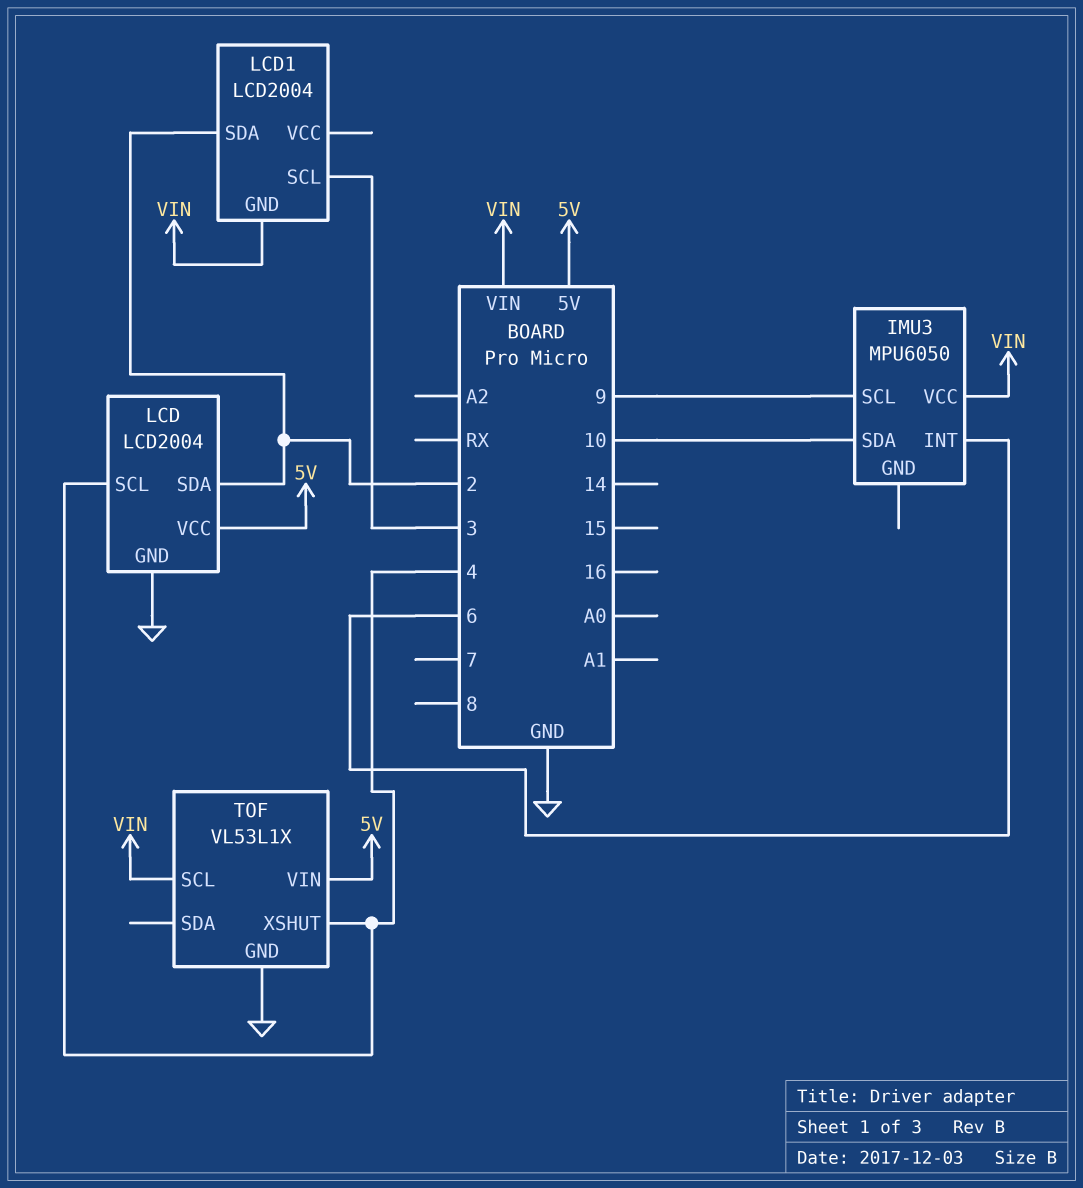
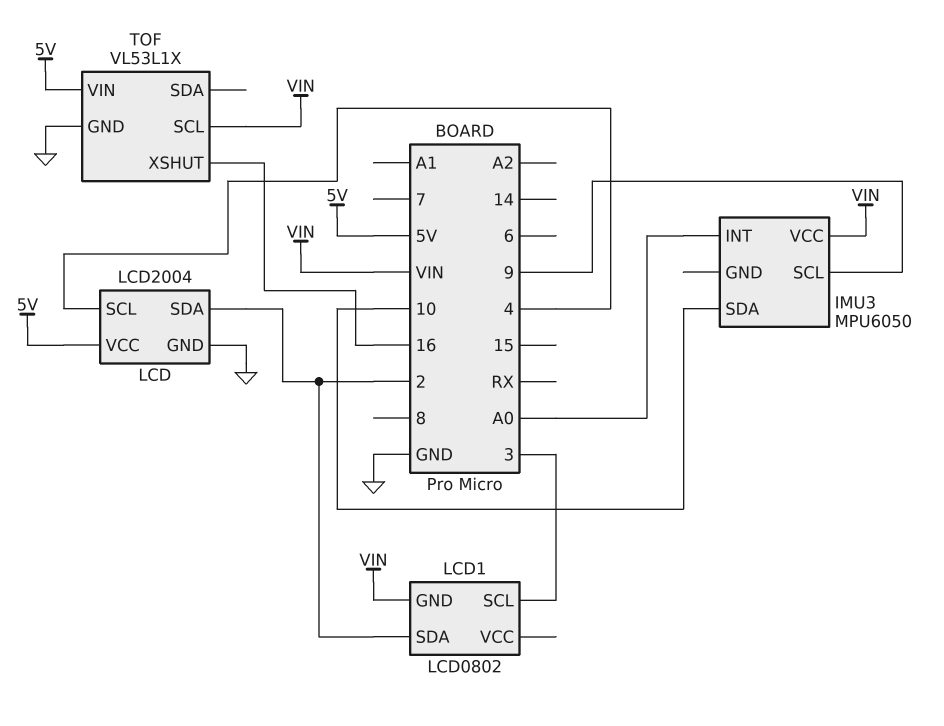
IMU3 pin INT: 6 -> A0
LCD1: LCD2004 -> LCD0802
TOF pin XSHUT: 4 -> 16

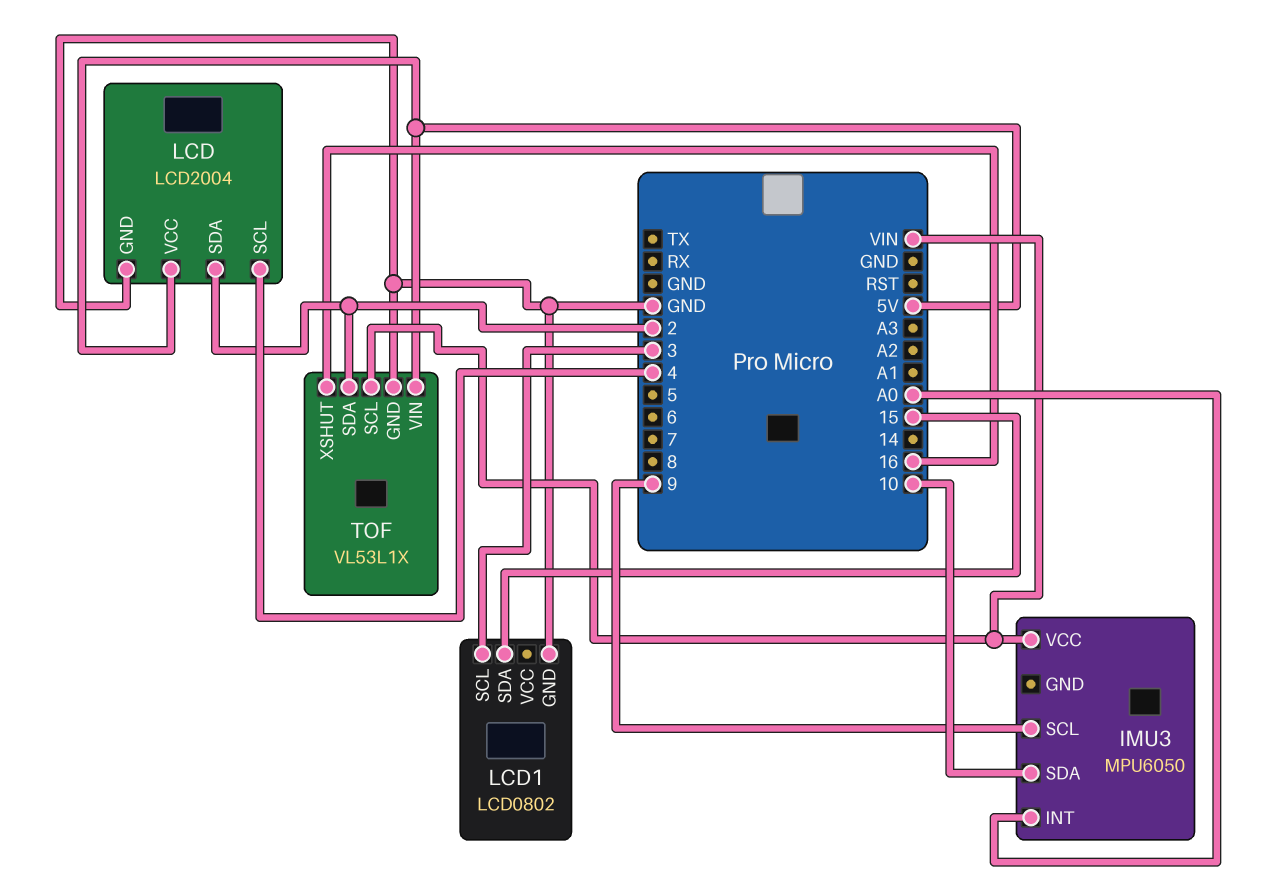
LCD1 pin GND: VIN -> GND
LCD1 pin SDA: 2 -> 15
TOF pin SDA: none -> 2

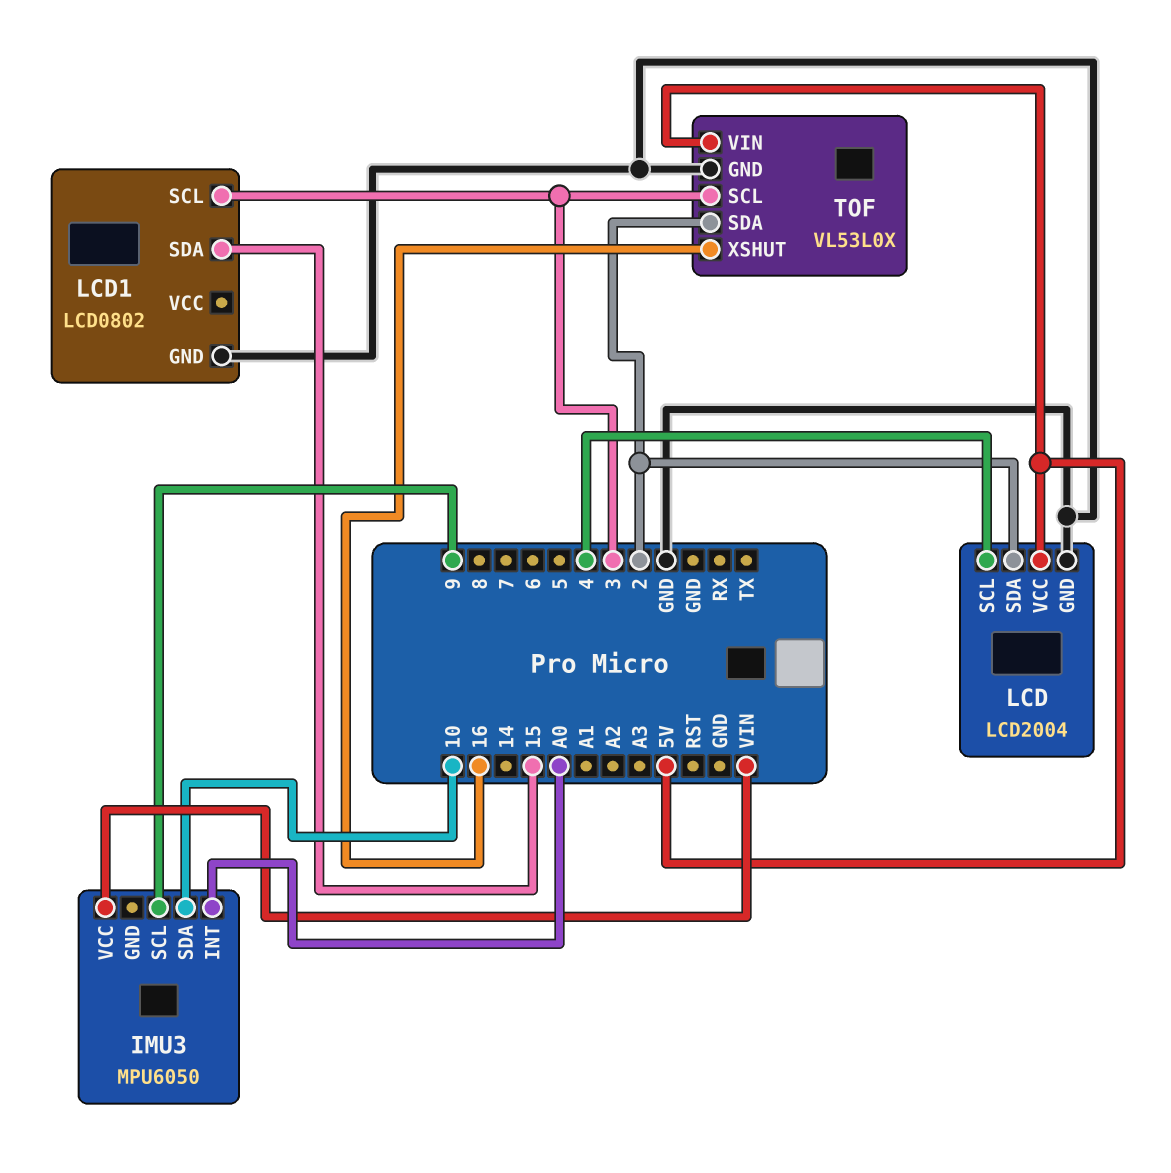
TOF: VL53L1X -> VL53L0X
TOF pin SCL: VIN -> 3

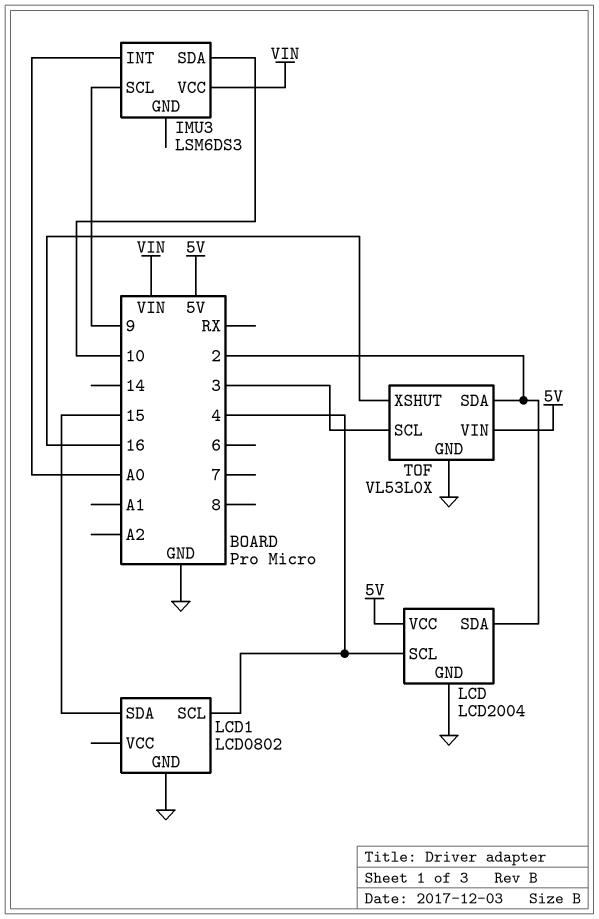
IMU3: MPU6050 -> LSM6DS3
LCD1 pin SCL: 3 -> 4

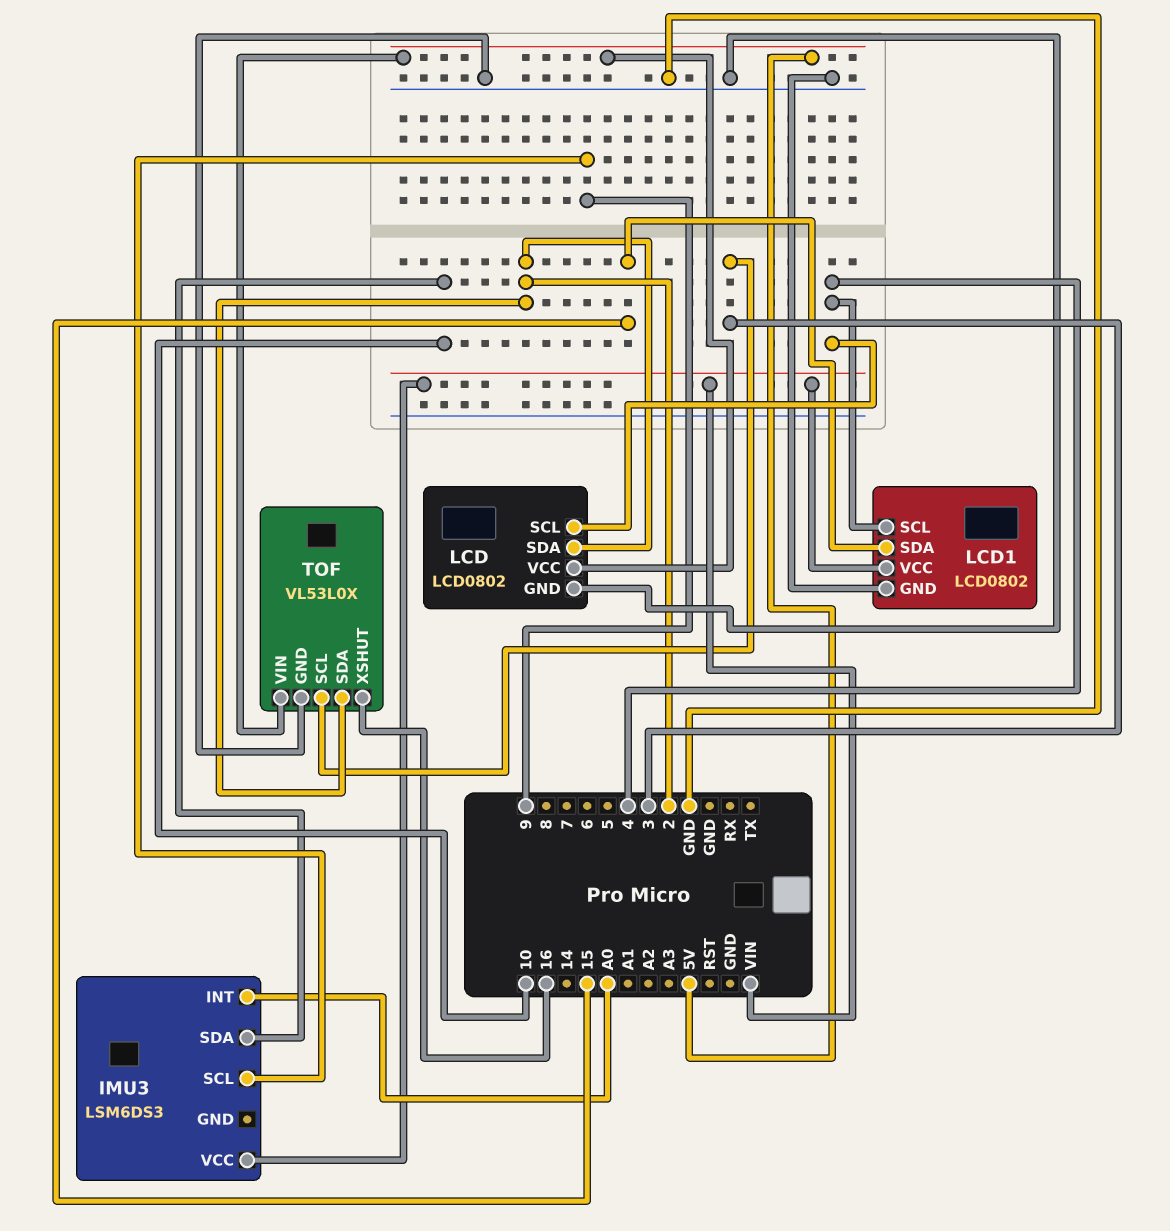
LCD: LCD2004 -> LCD0802
LCD1 pin VCC: none -> VIN

